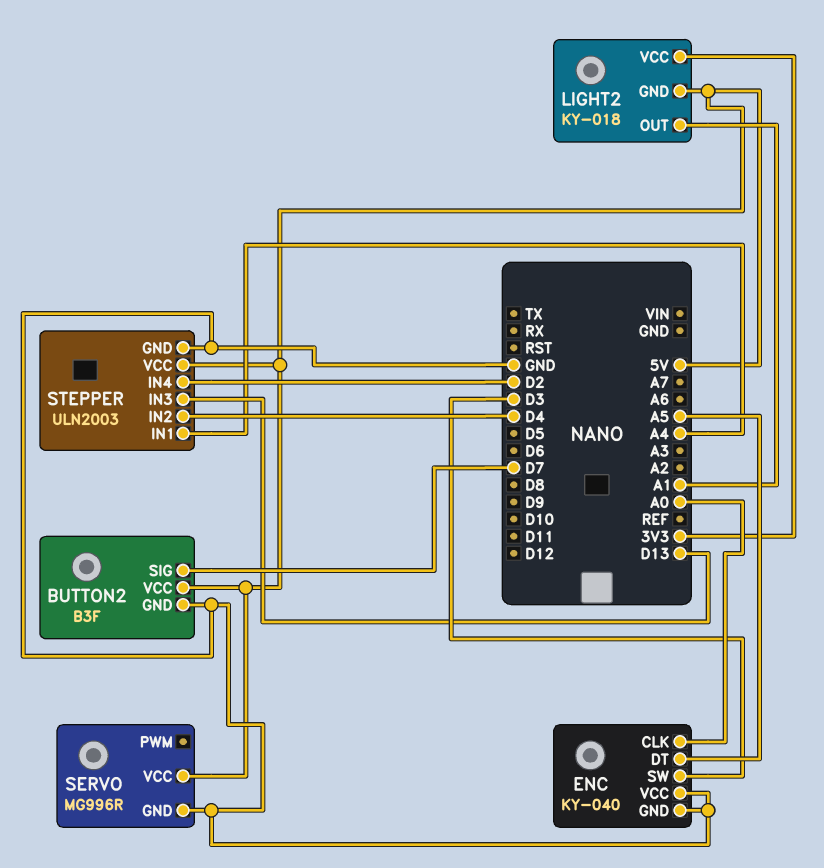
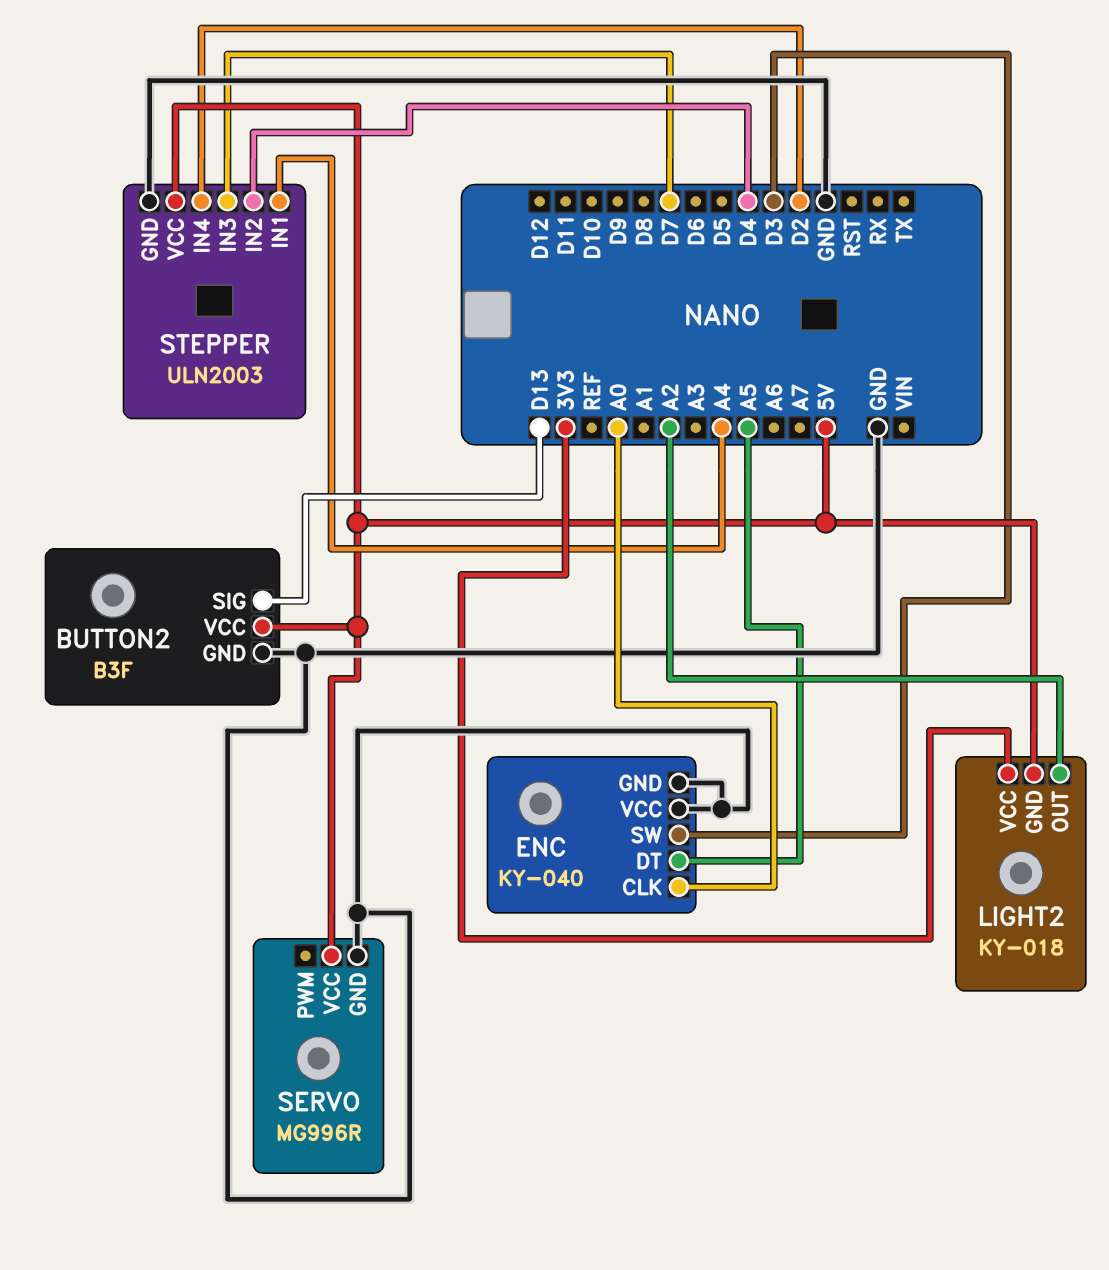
BUTTON2 pin SIG: D7 -> D13
LIGHT2 pin OUT: A1 -> A2
STEPPER pin IN3: D13 -> D7

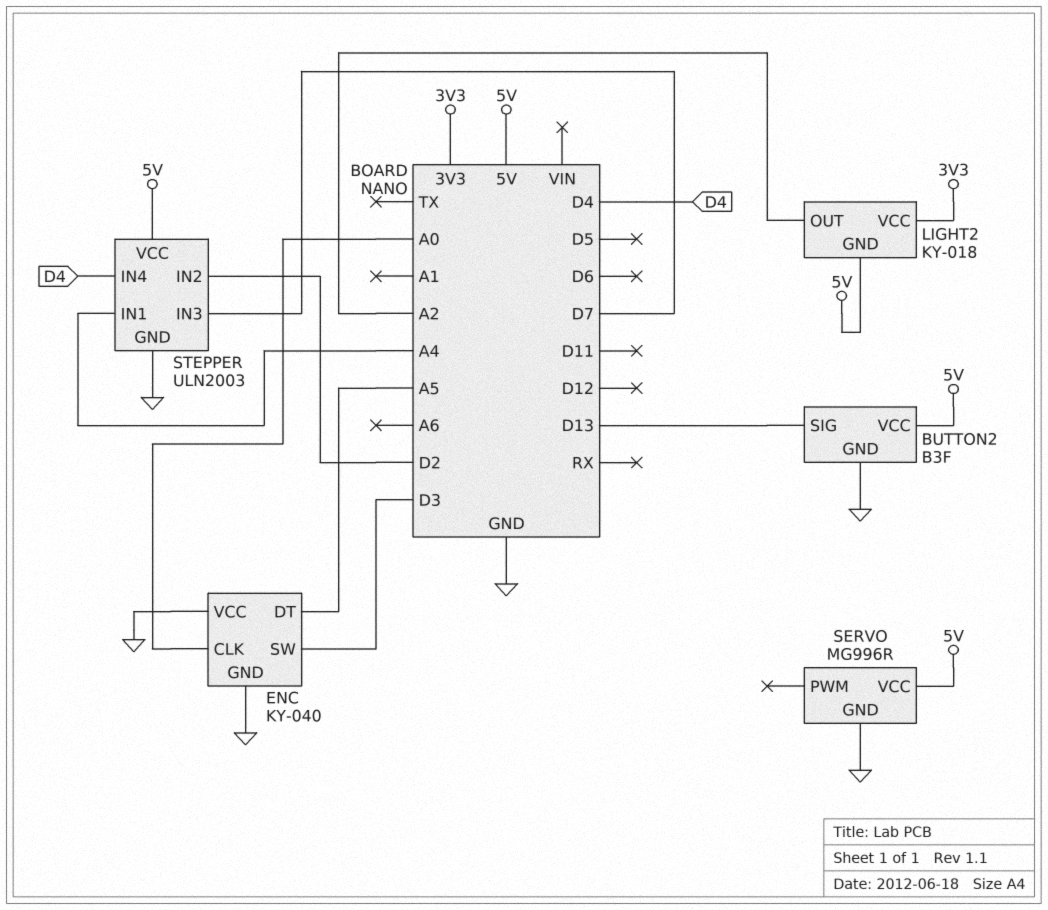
STEPPER pin IN2: D4 -> D2
STEPPER pin IN4: D2 -> D4

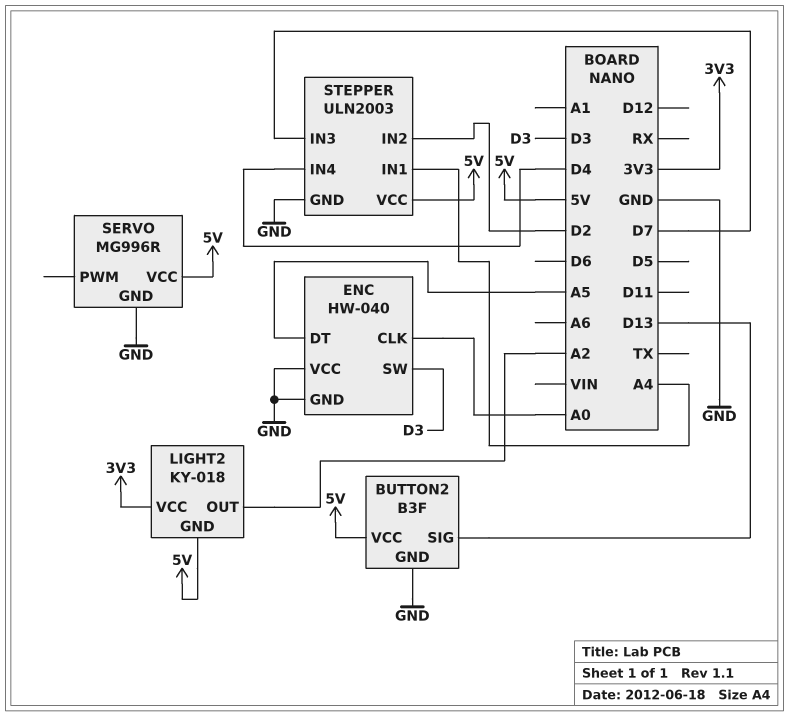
ENC: KY-040 -> HW-040

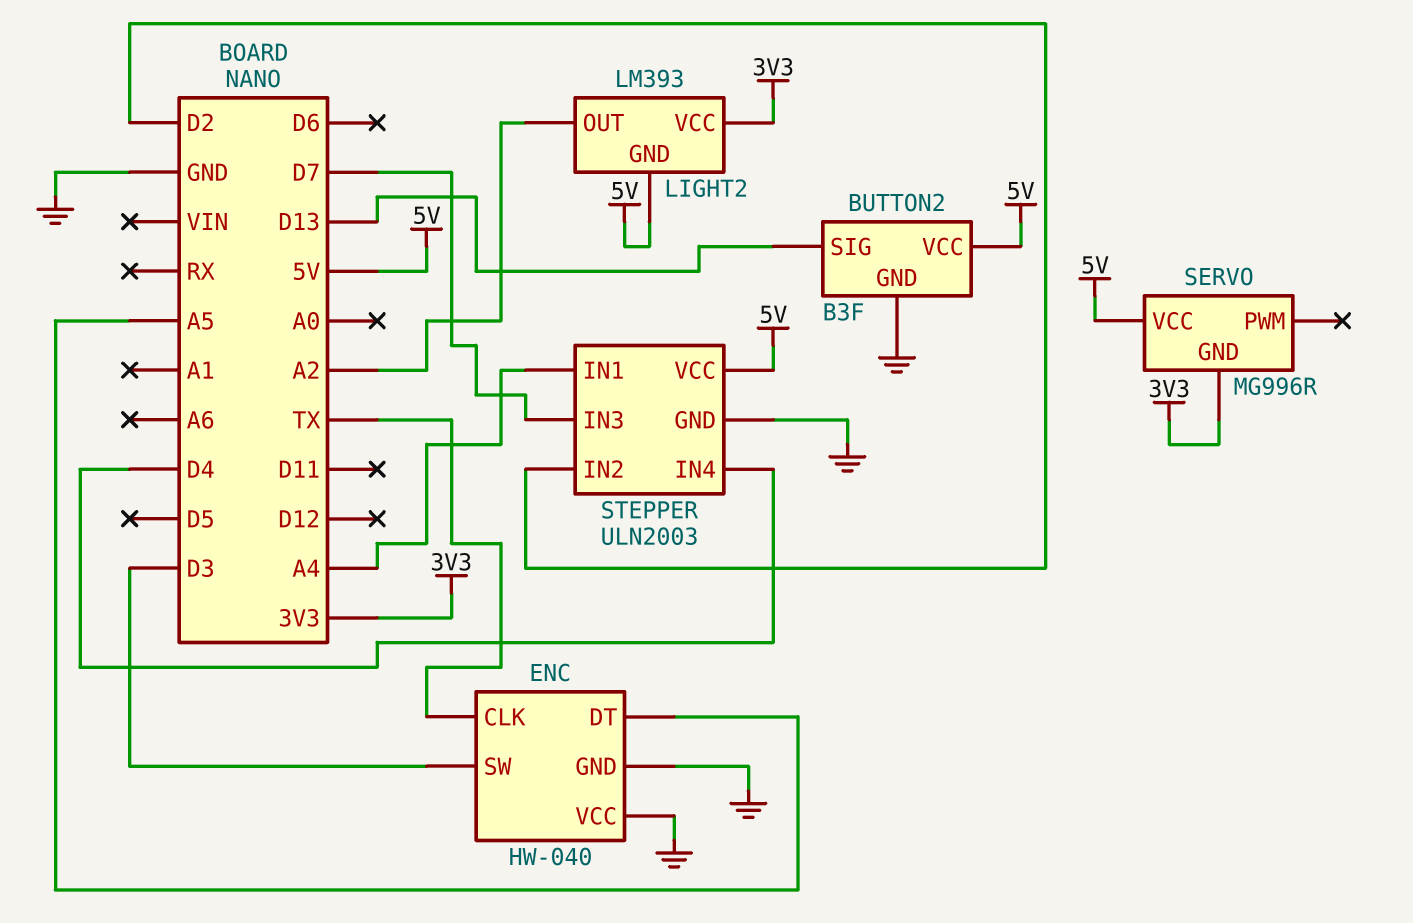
ENC pin CLK: A0 -> TX
LIGHT2: KY-018 -> LM393
SERVO pin GND: GND -> 3V3

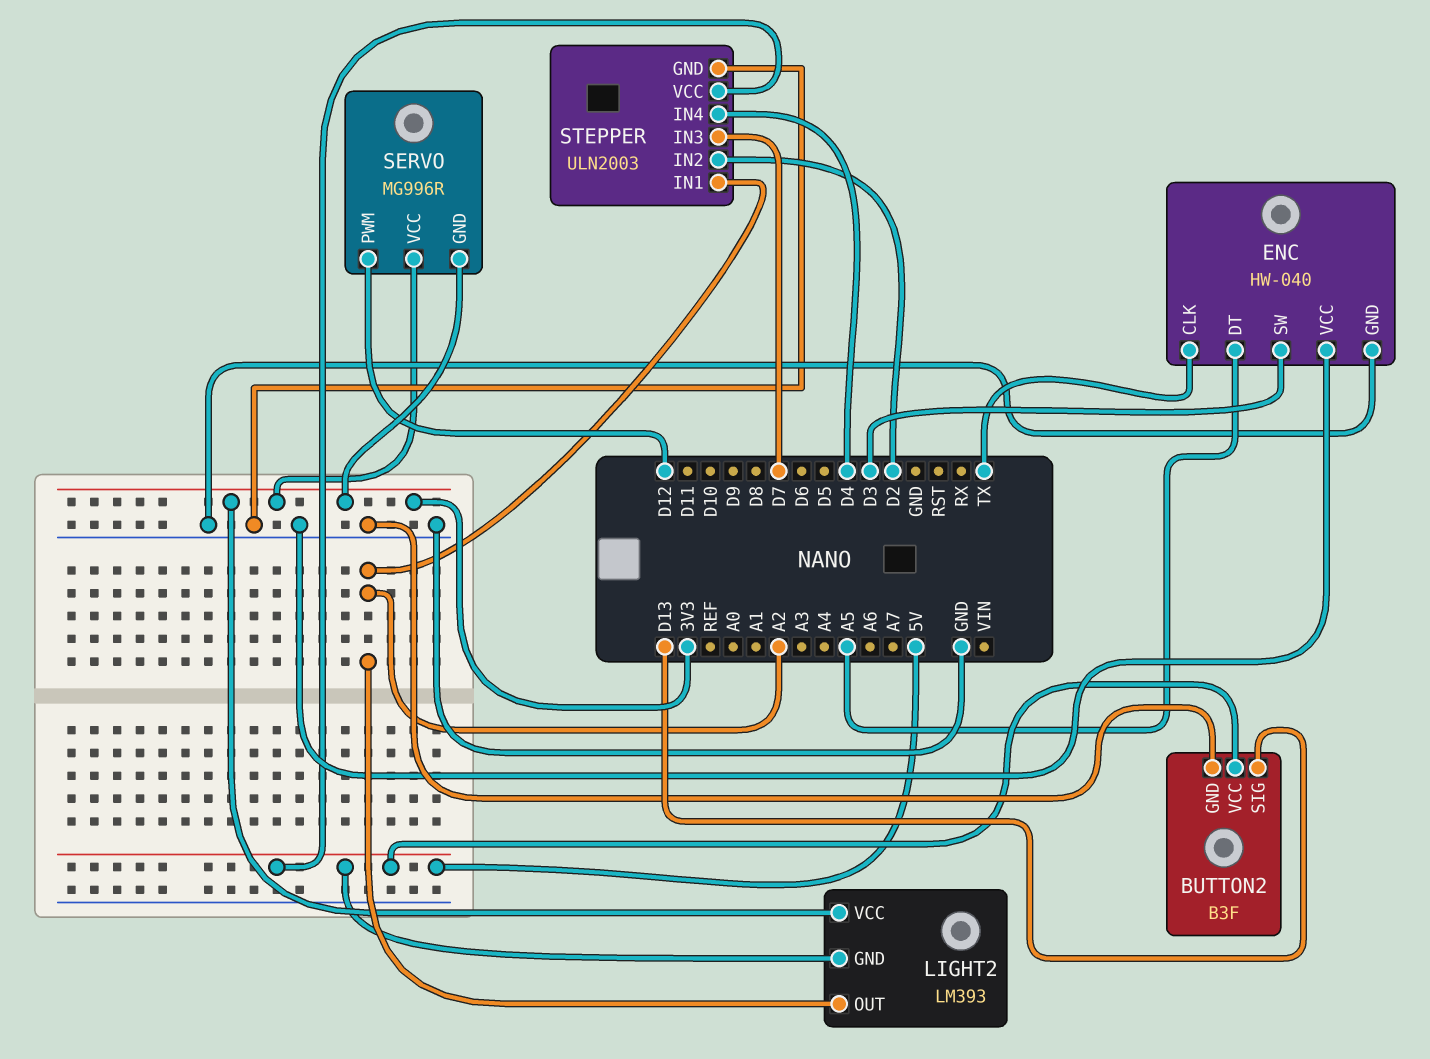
SERVO pin PWM: none -> D12
SERVO pin VCC: 5V -> 3V3
STEPPER pin IN1: A4 -> A2

